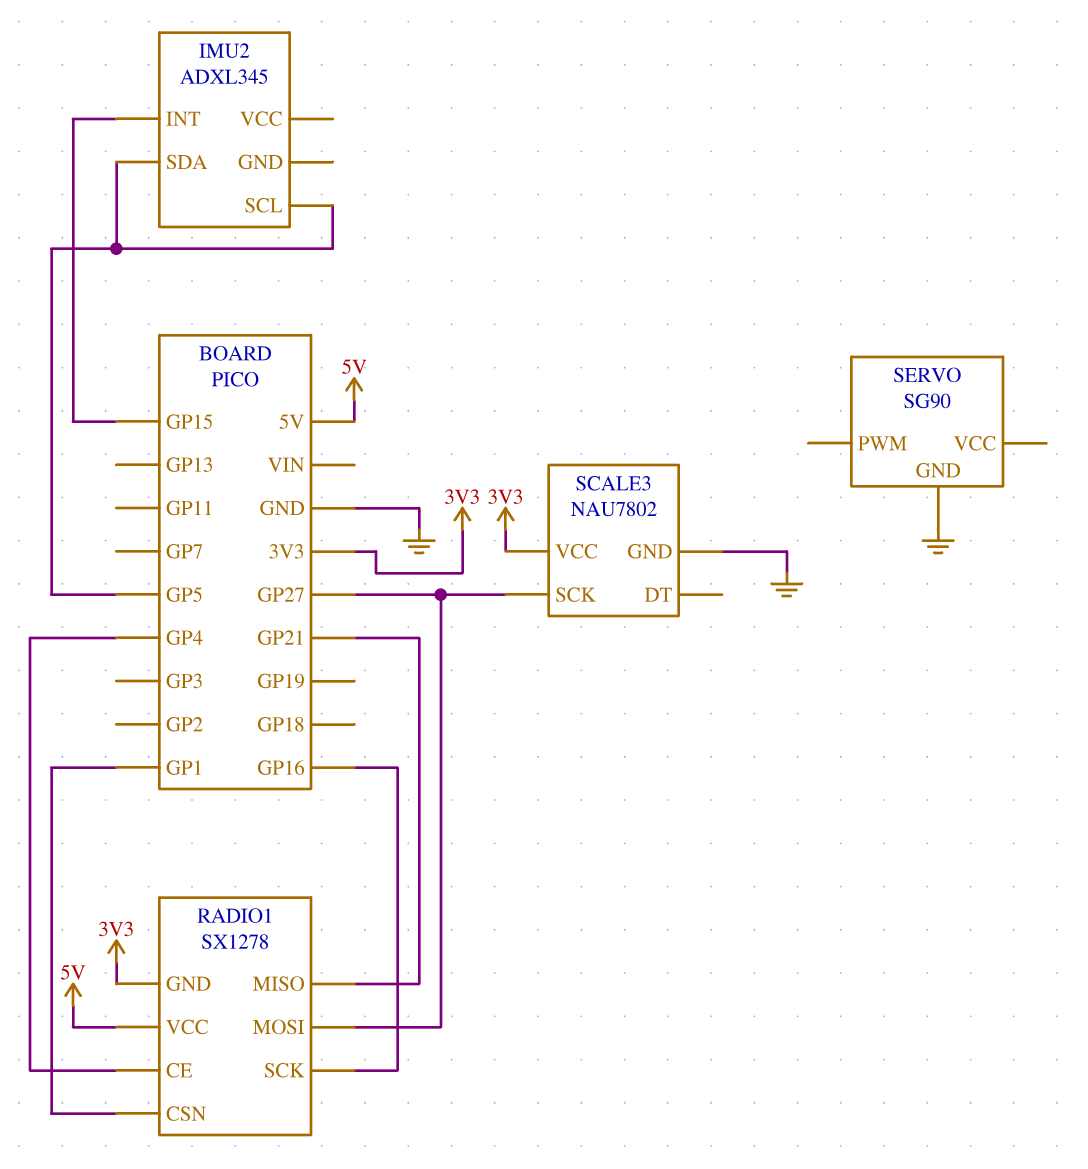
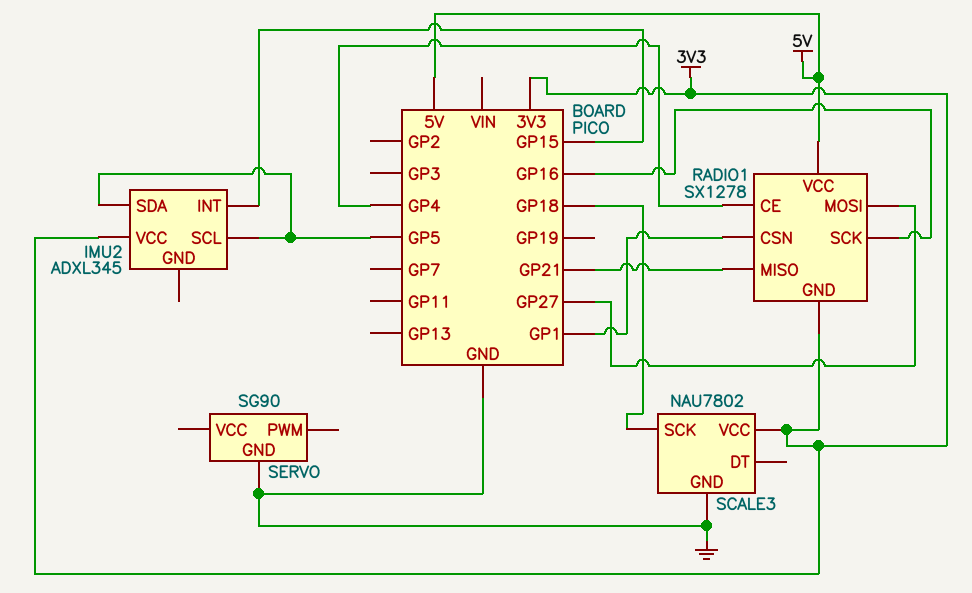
IMU2 pin VCC: none -> 3V3
SCALE3 pin SCK: GP27 -> GP18

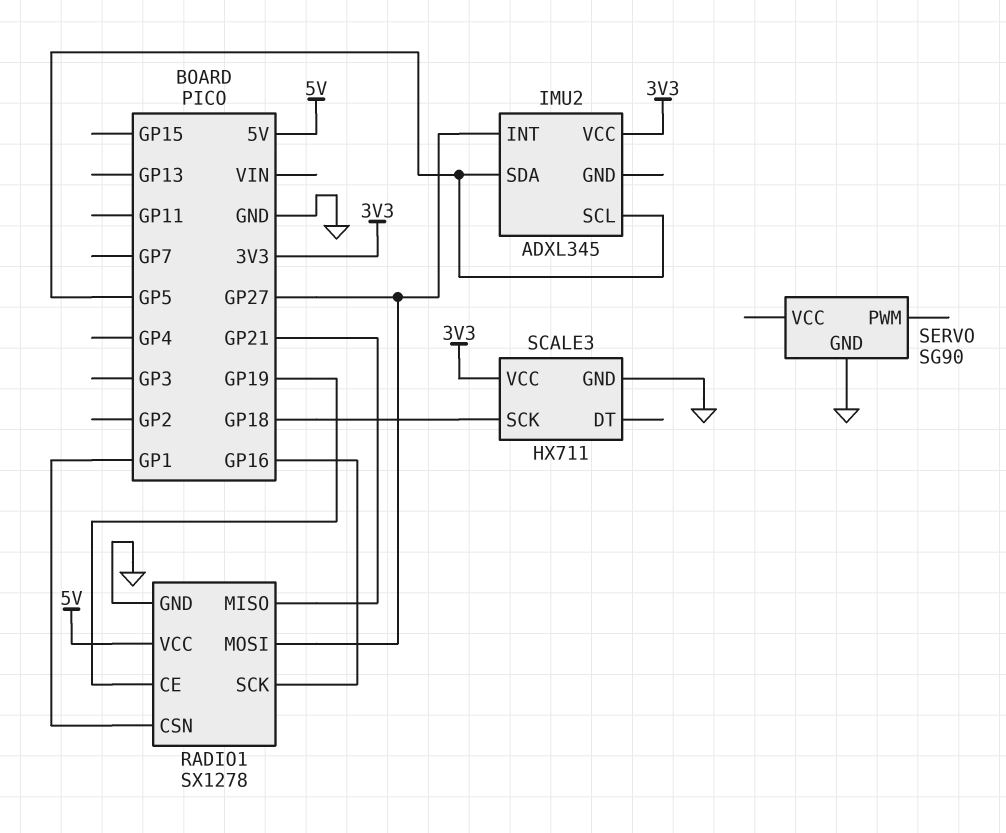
IMU2 pin INT: GP15 -> GP27
RADIO1 pin CE: GP4 -> GP19
RADIO1 pin GND: 3V3 -> GND
SCALE3: NAU7802 -> HX711

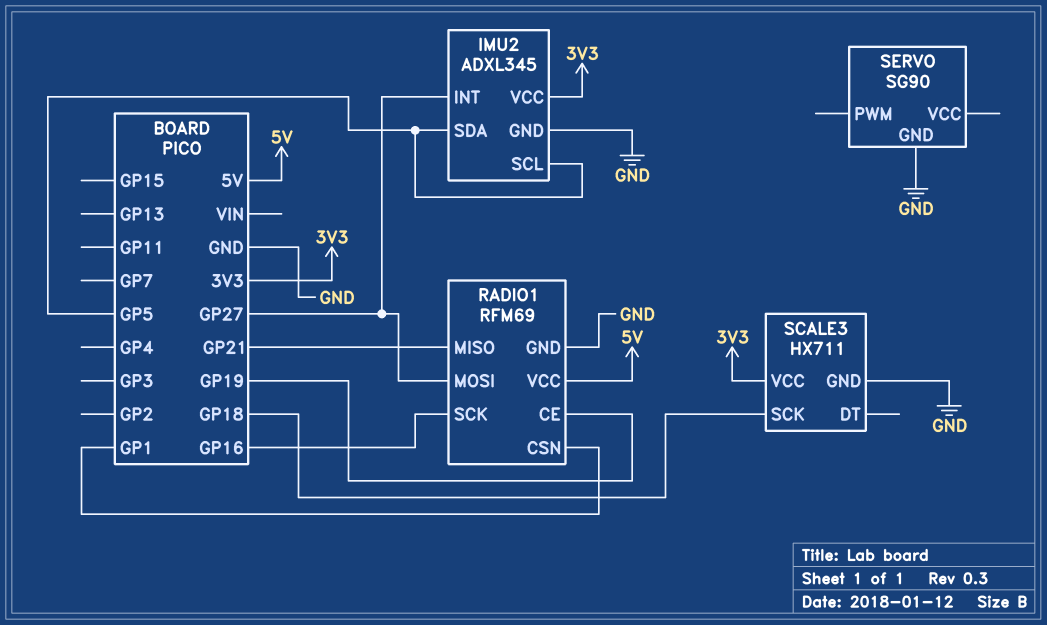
IMU2 pin GND: none -> GND
RADIO1: SX1278 -> RFM69

